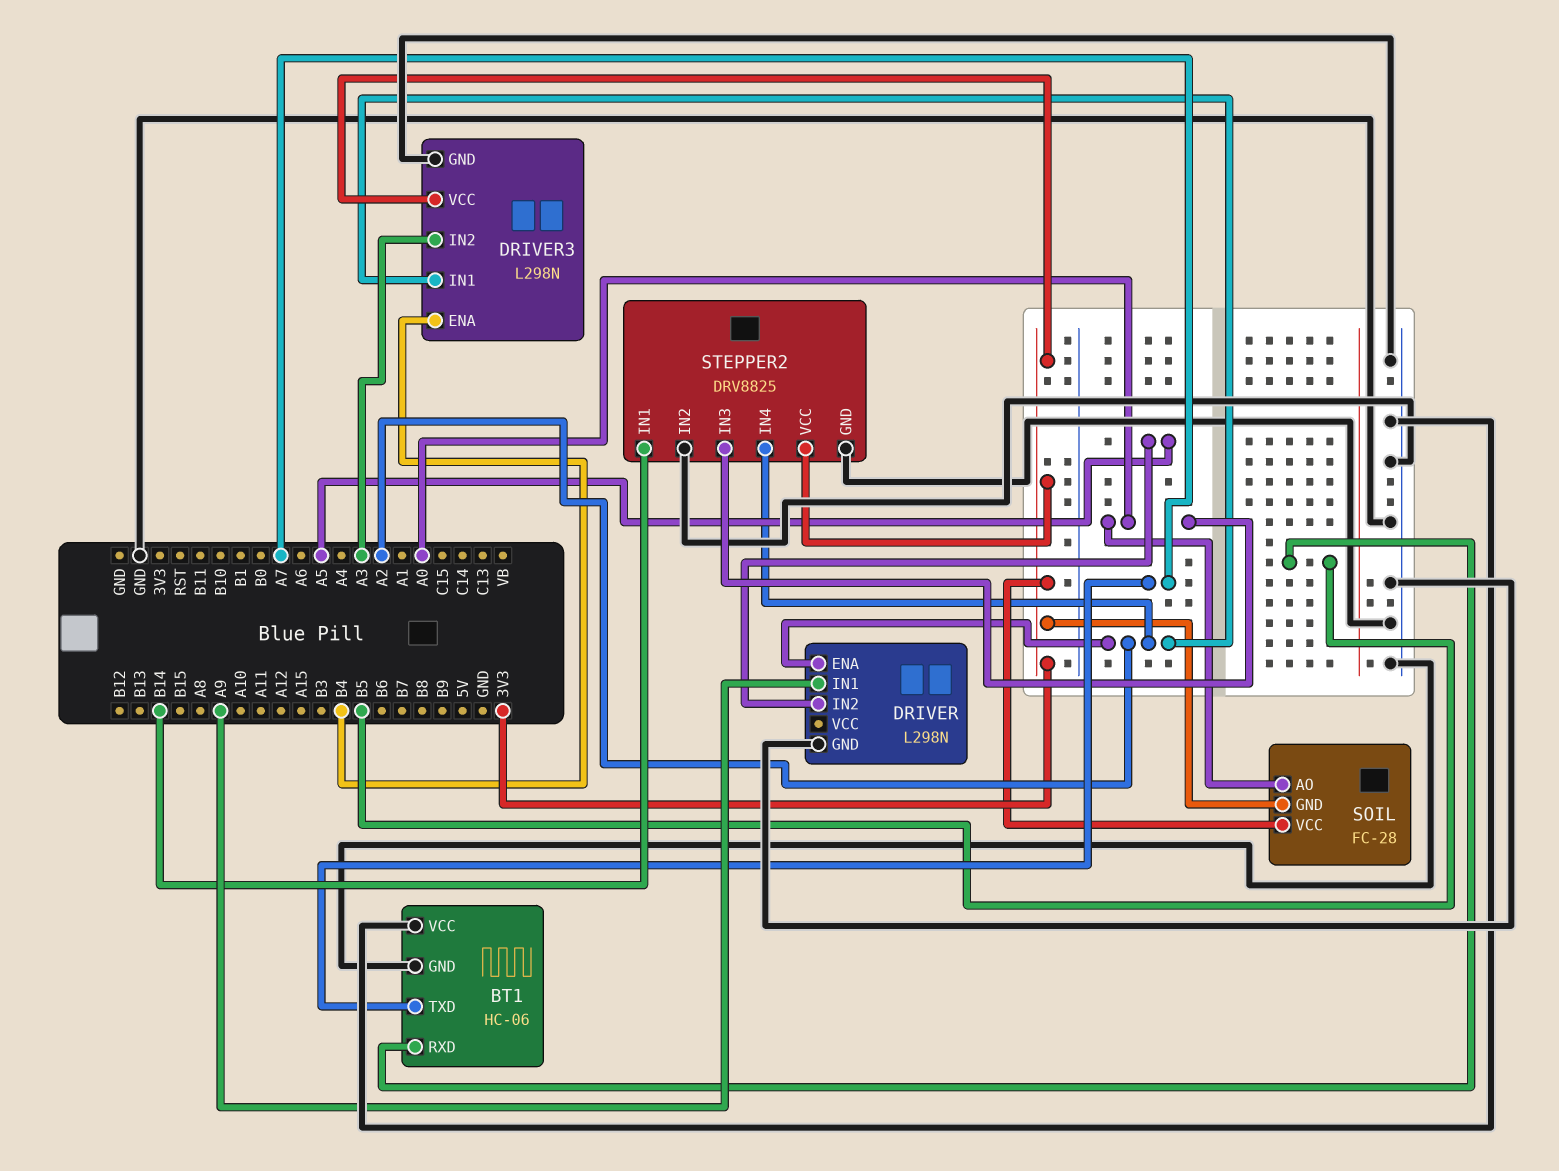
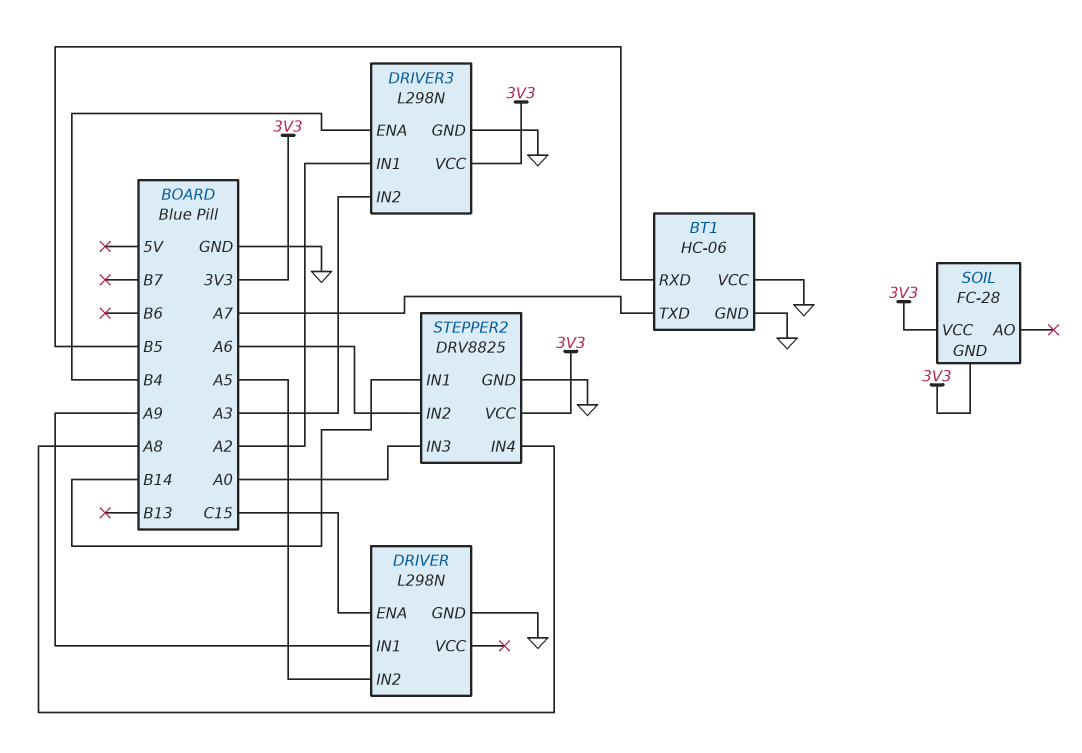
DRIVER pin ENA: A2 -> C15
SOIL pin AO: A0 -> none
STEPPER2 pin IN2: GND -> A6
STEPPER2 pin IN4: A2 -> A8

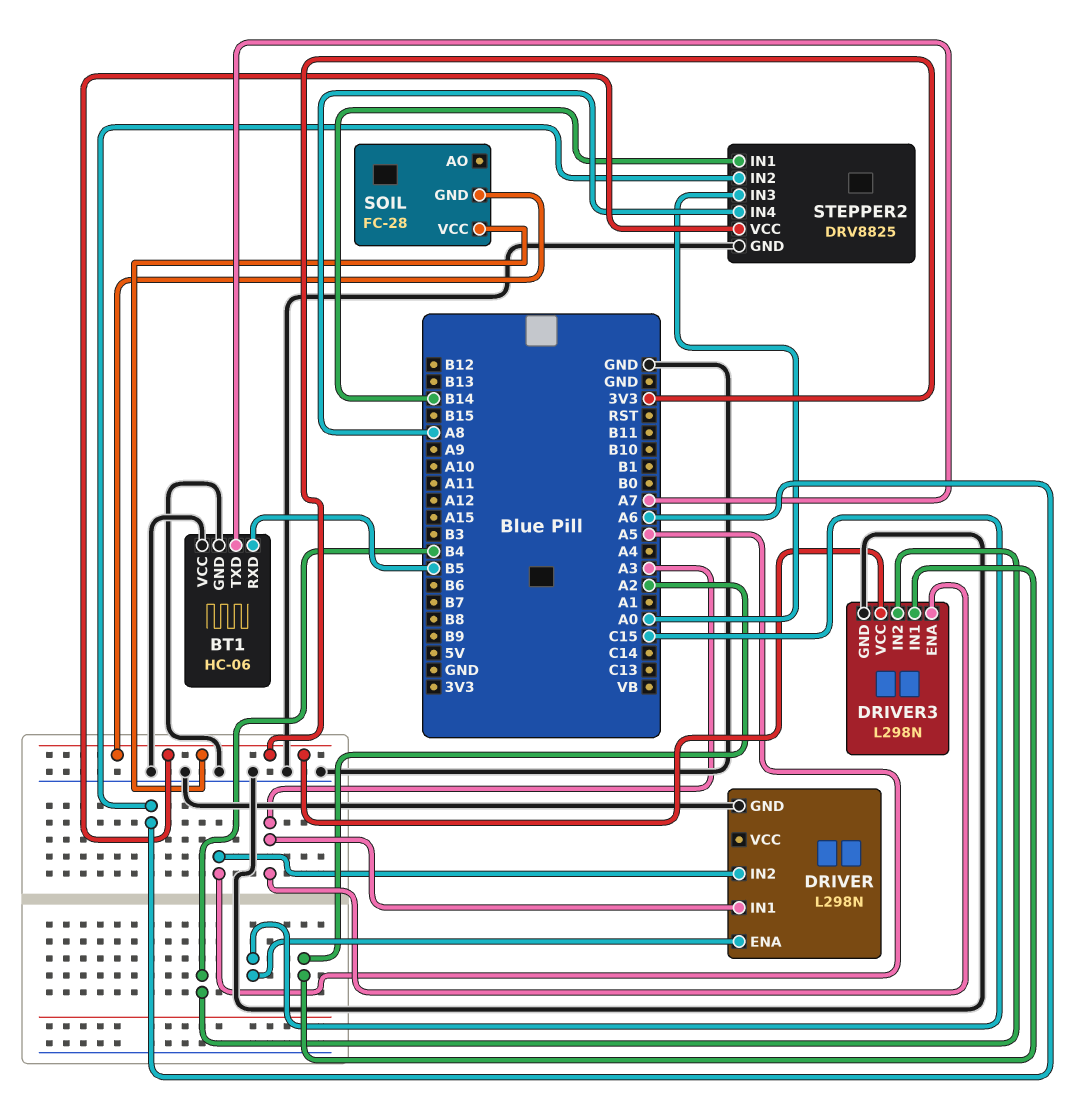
DRIVER pin IN1: A9 -> A3
DRIVER3 pin ENA: B4 -> A3
DRIVER3 pin IN2: A3 -> B4

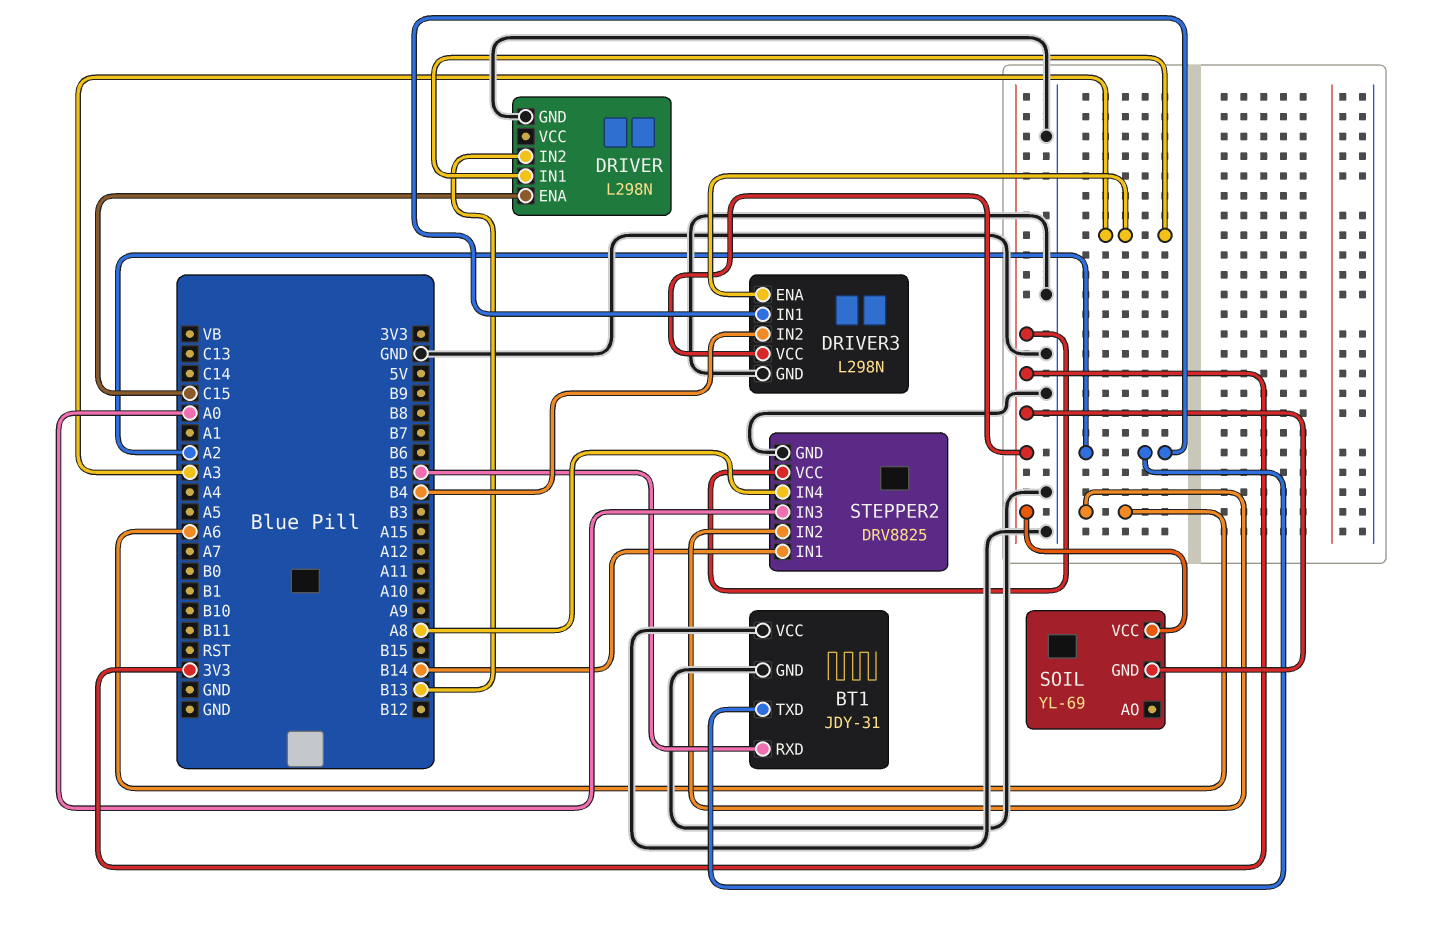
BT1: HC-06 -> JDY-31
BT1 pin TXD: A7 -> A2
DRIVER pin IN2: A5 -> B13
SOIL: FC-28 -> YL-69

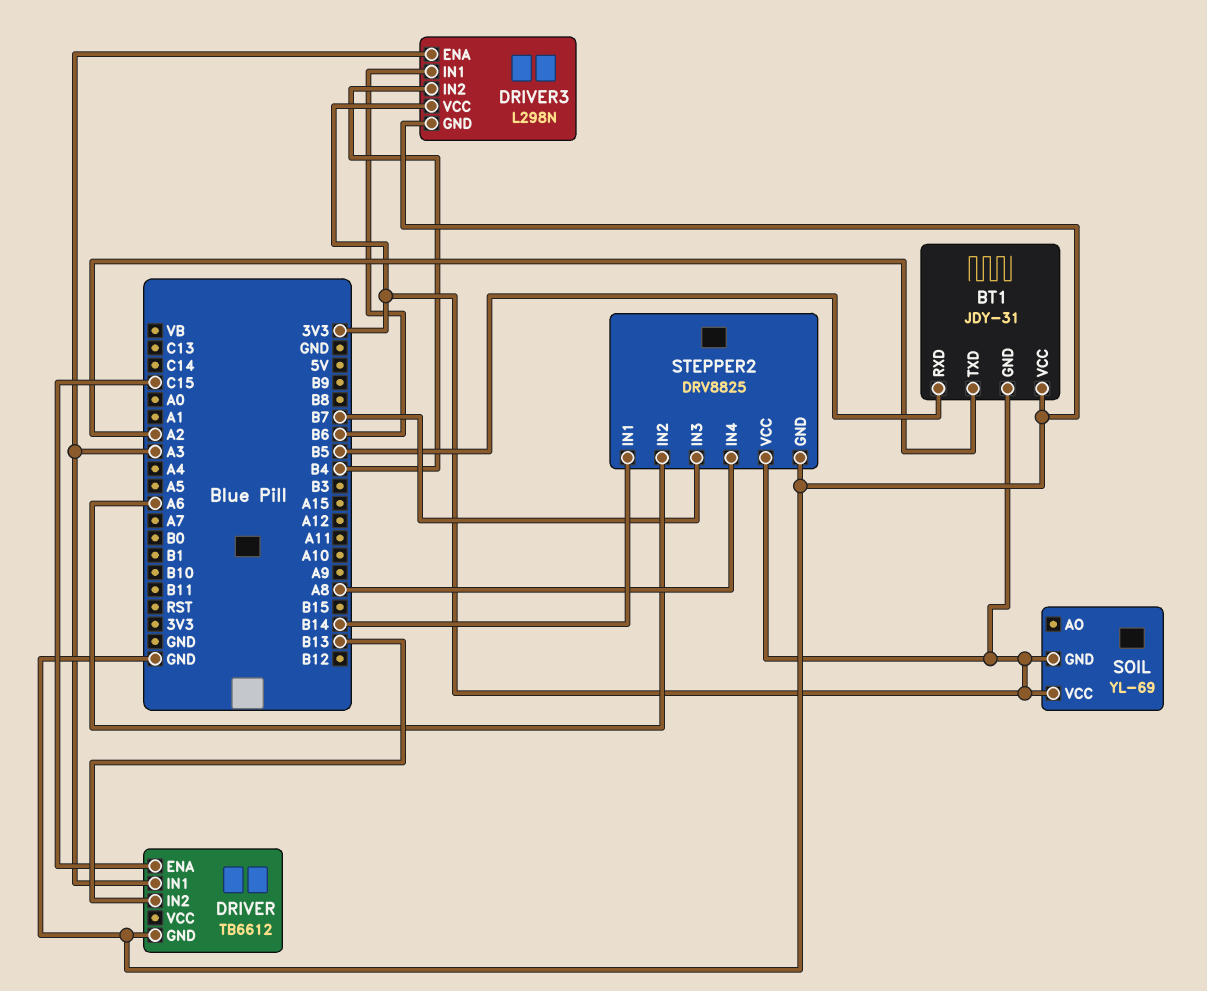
BT1 pin GND: GND -> 3V3
DRIVER: L298N -> TB6612
DRIVER3 pin IN1: A2 -> B6
STEPPER2 pin IN3: A0 -> B7

